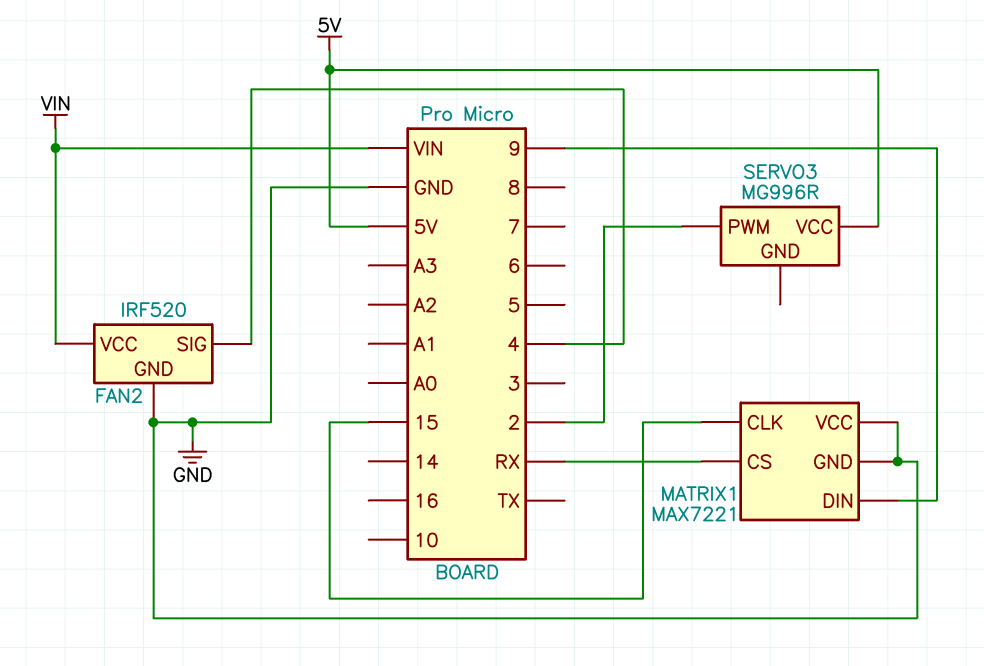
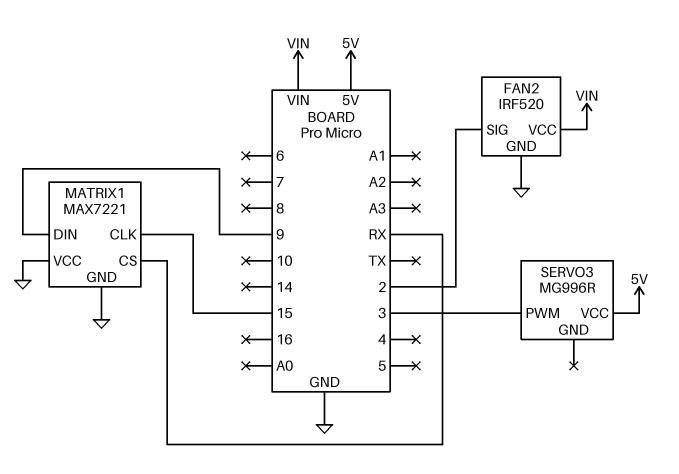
FAN2 pin SIG: 4 -> 2
SERVO3 pin PWM: 2 -> 3

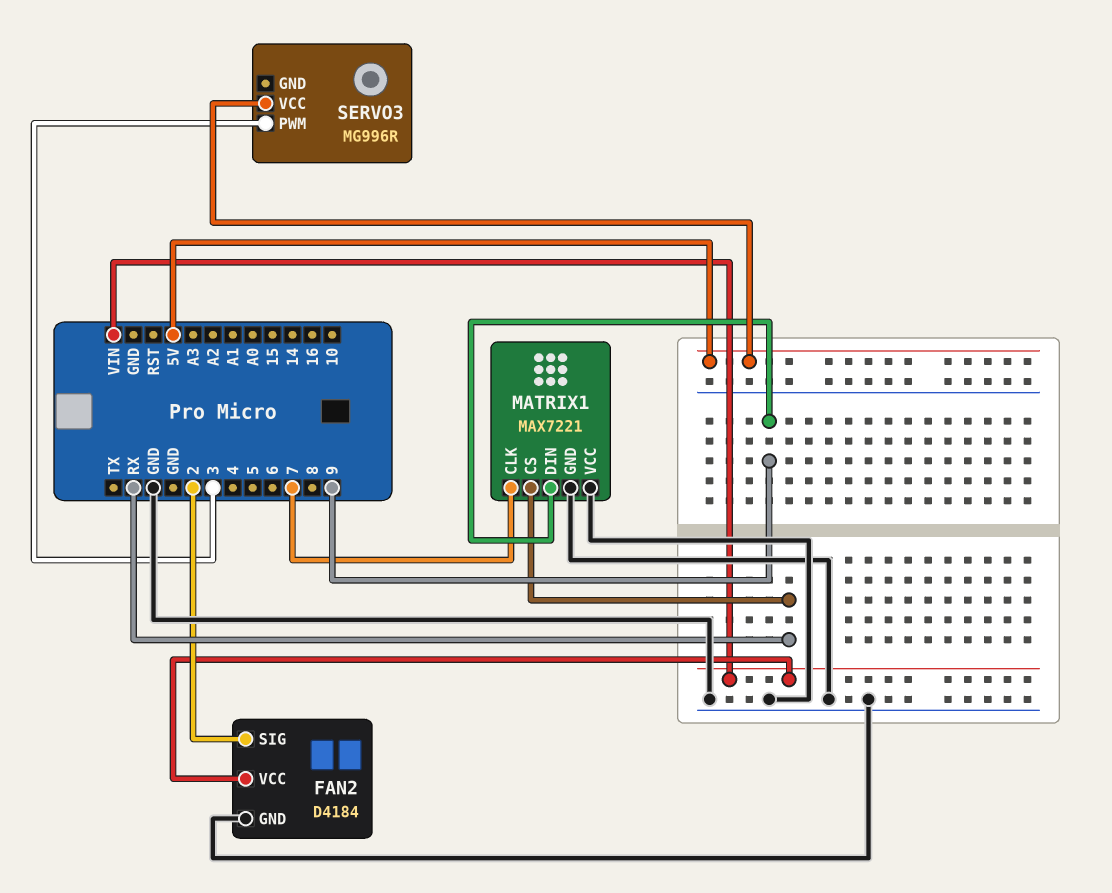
FAN2: IRF520 -> D4184
MATRIX1 pin CLK: 15 -> 7

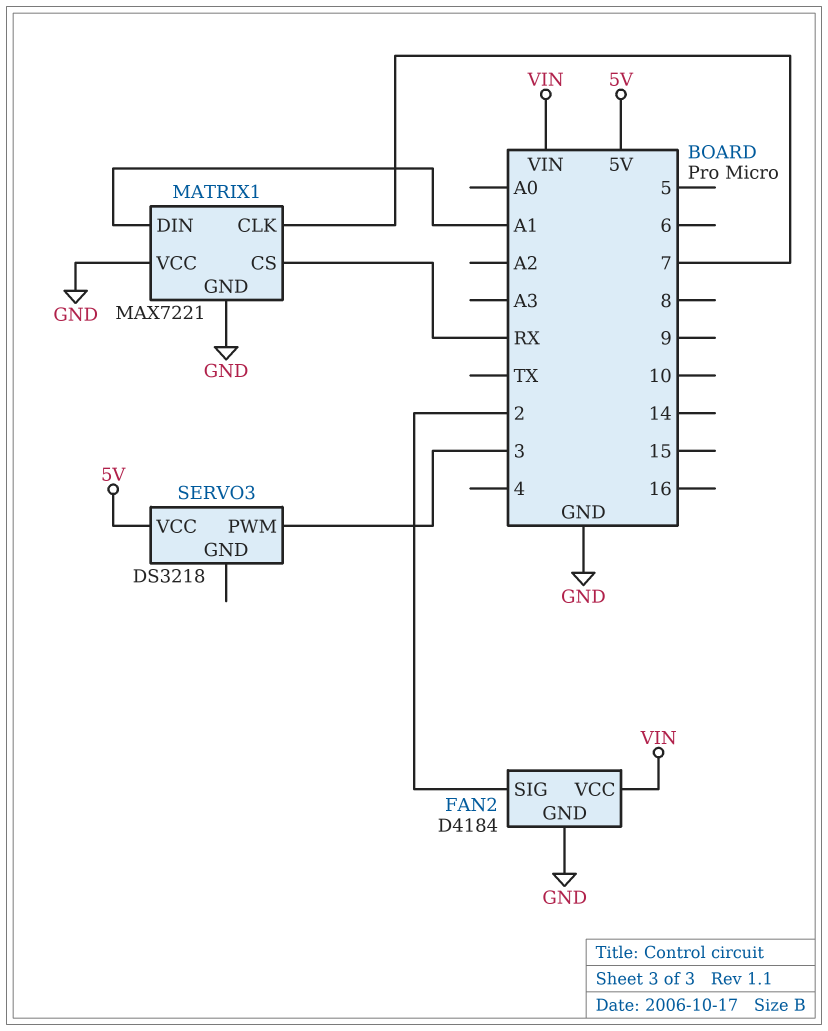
MATRIX1 pin DIN: 9 -> A1
SERVO3: MG996R -> DS3218

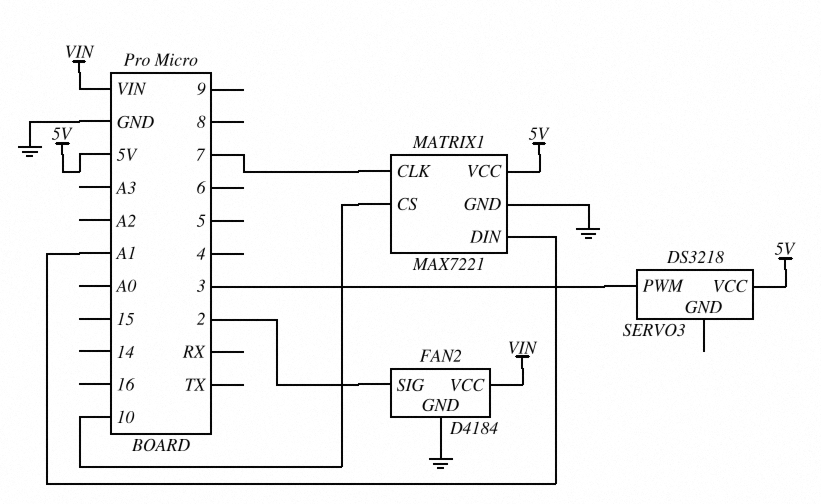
MATRIX1 pin CS: RX -> 10
MATRIX1 pin VCC: GND -> 5V

